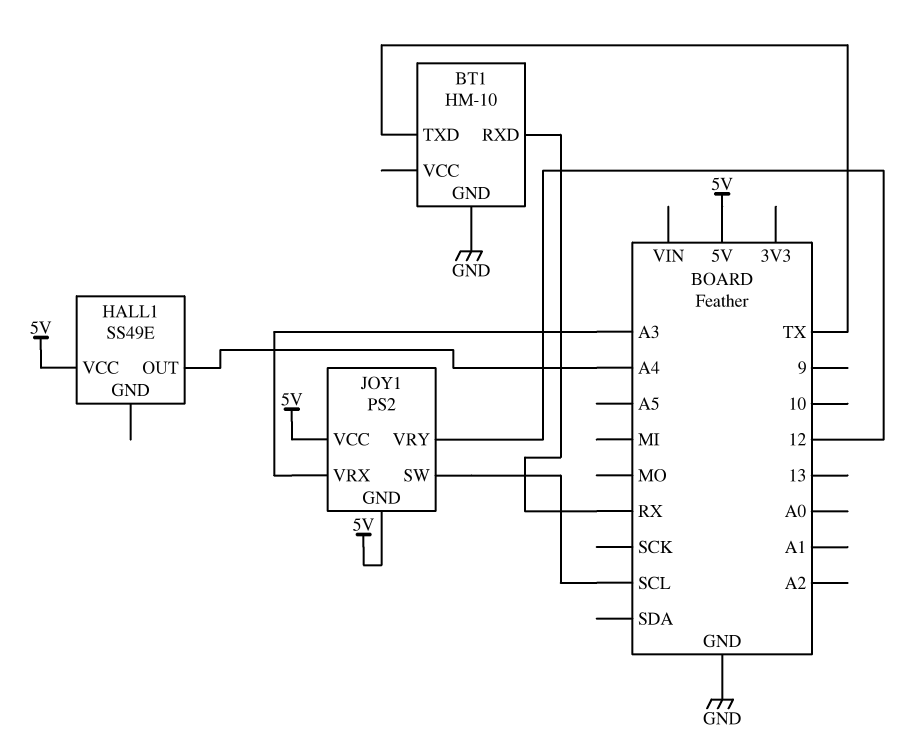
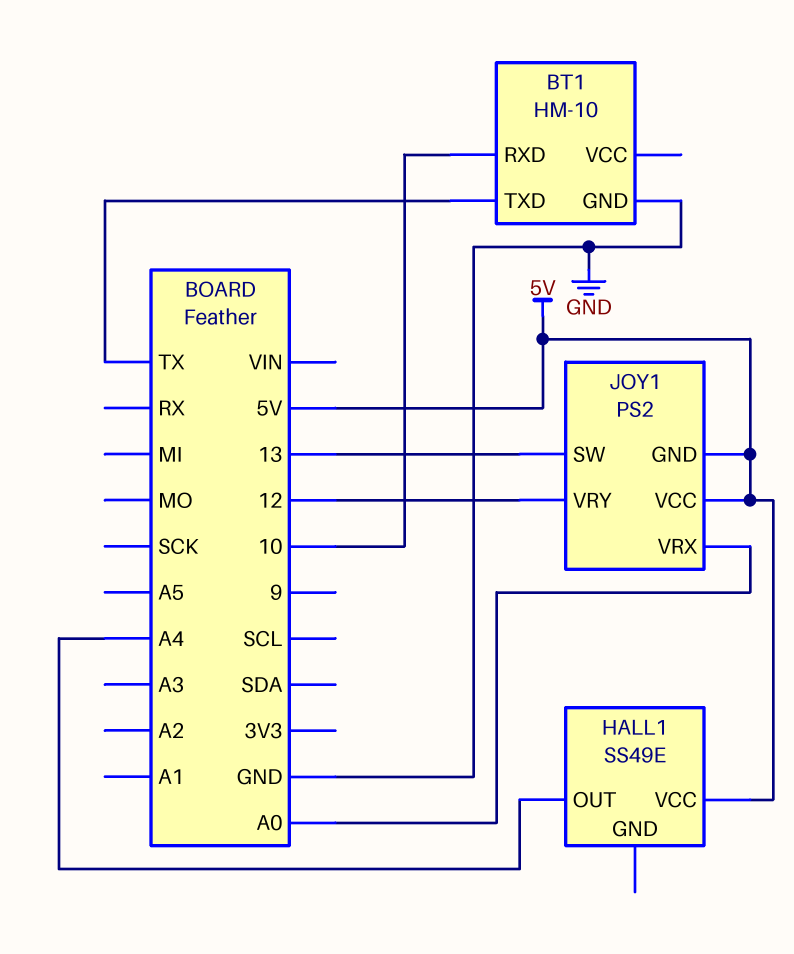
BT1 pin RXD: RX -> 10
JOY1 pin SW: SCL -> 13
JOY1 pin VRX: A3 -> A0

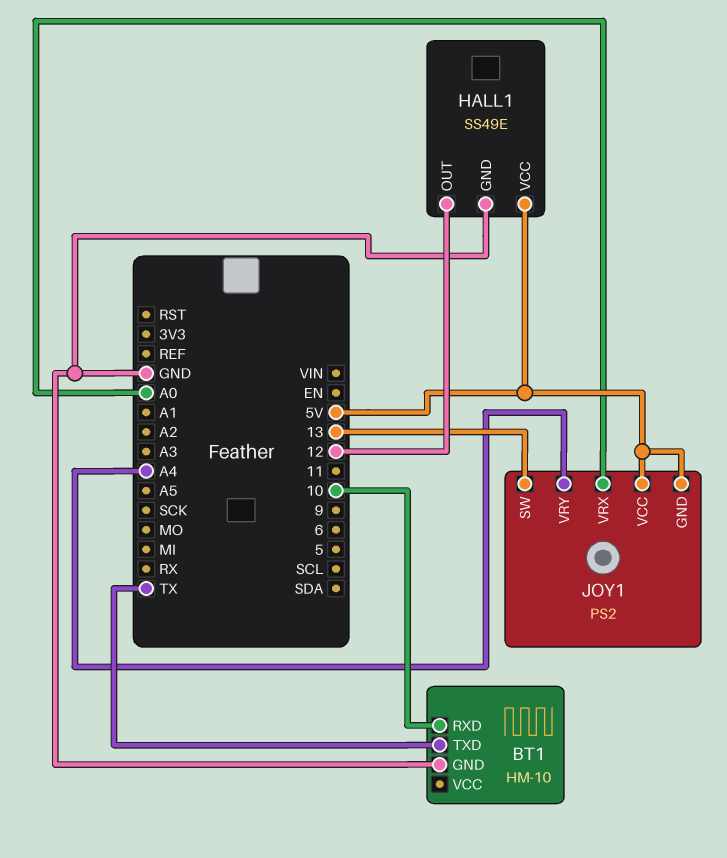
HALL1 pin GND: none -> GND
HALL1 pin OUT: A4 -> 12
JOY1 pin VRY: 12 -> A4

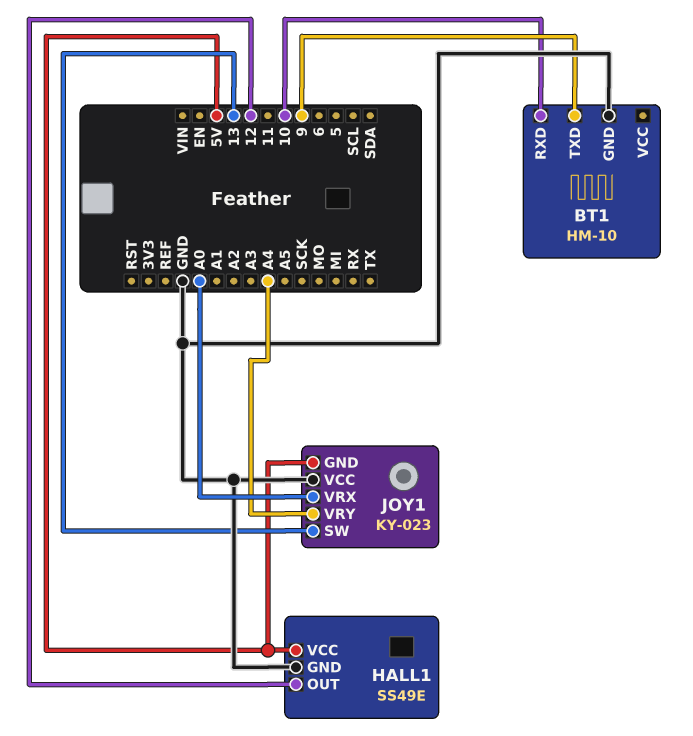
BT1 pin TXD: TX -> 9
JOY1: PS2 -> KY-023
JOY1 pin VCC: 5V -> GND

